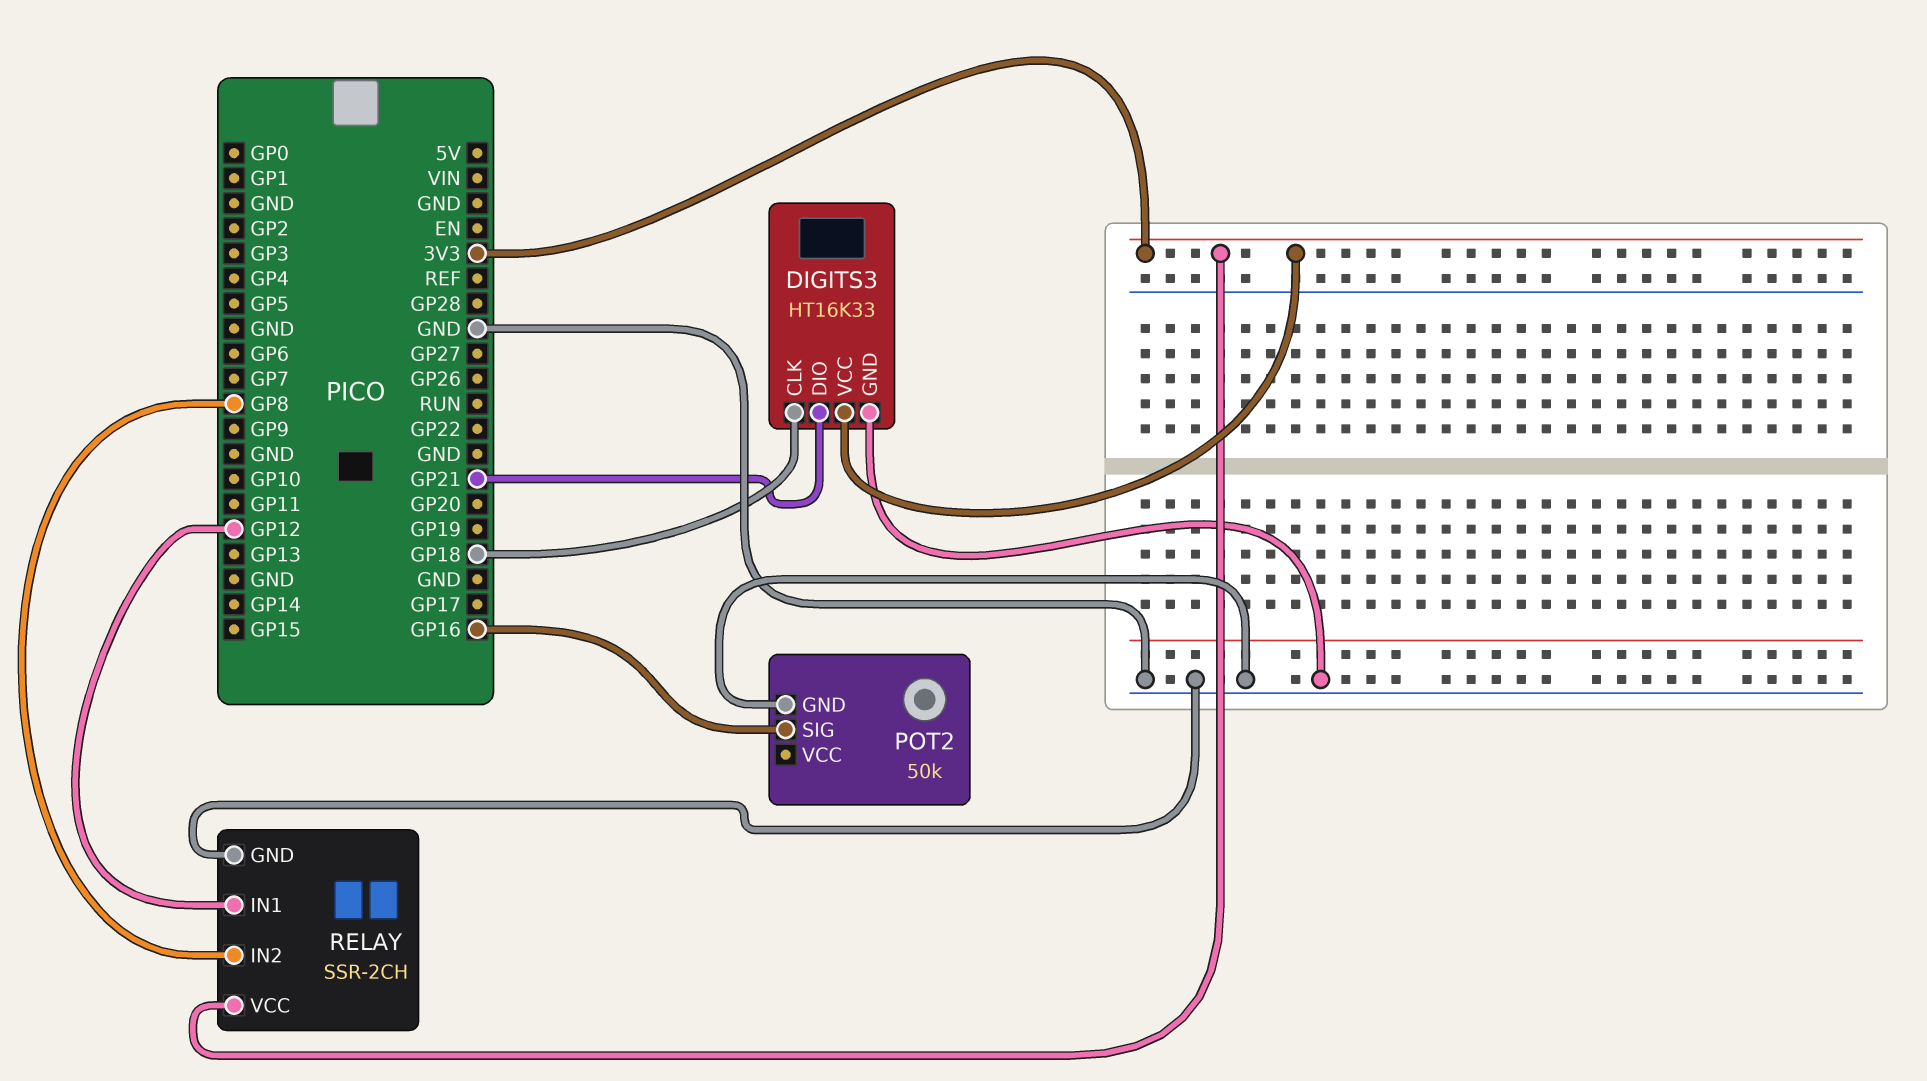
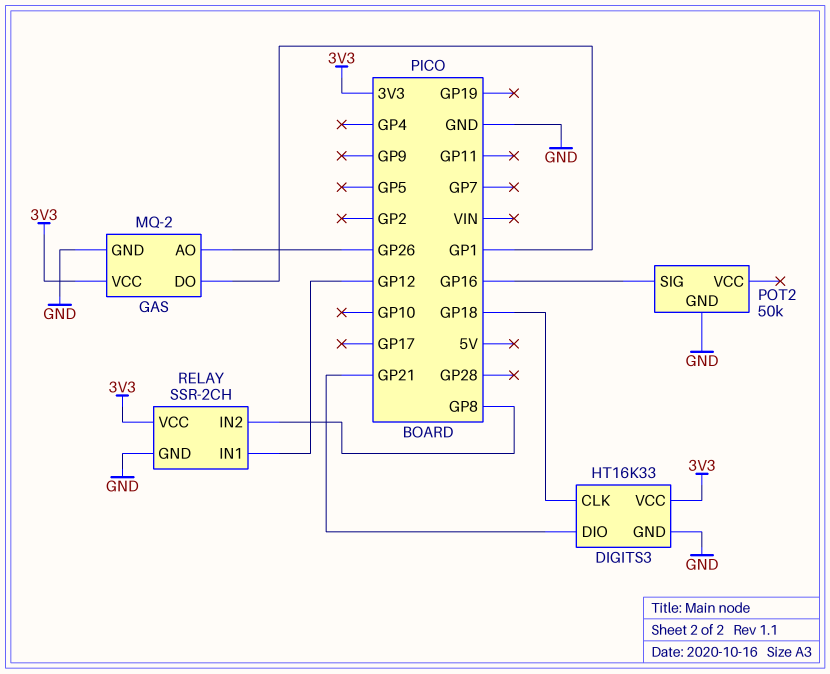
GAS: none -> MQ-2
GAS pin AO: none -> GP26
GAS pin DO: none -> GP1
GAS pin GND: none -> GND
GAS pin VCC: none -> 3V3

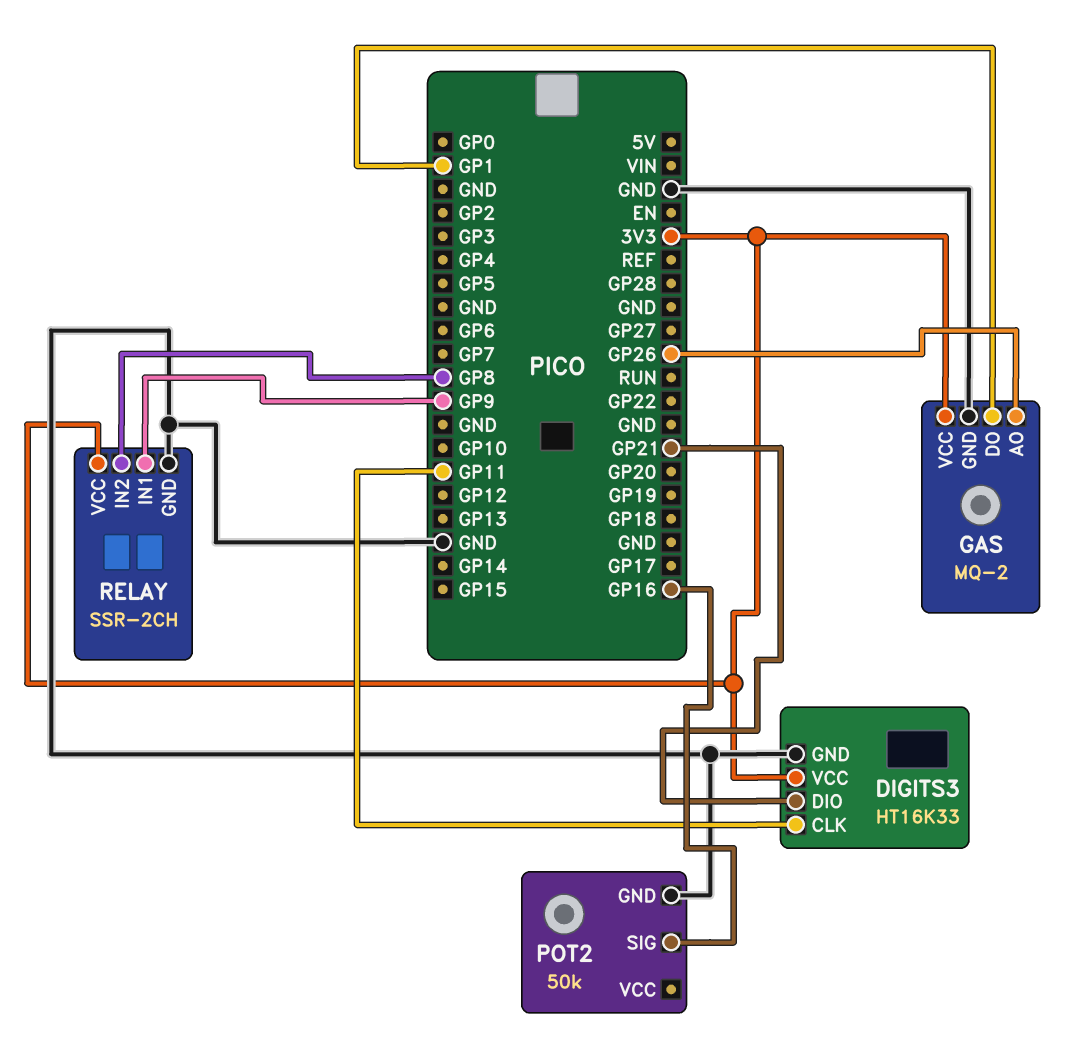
DIGITS3 pin CLK: GP18 -> GP11
RELAY pin IN1: GP12 -> GP9

